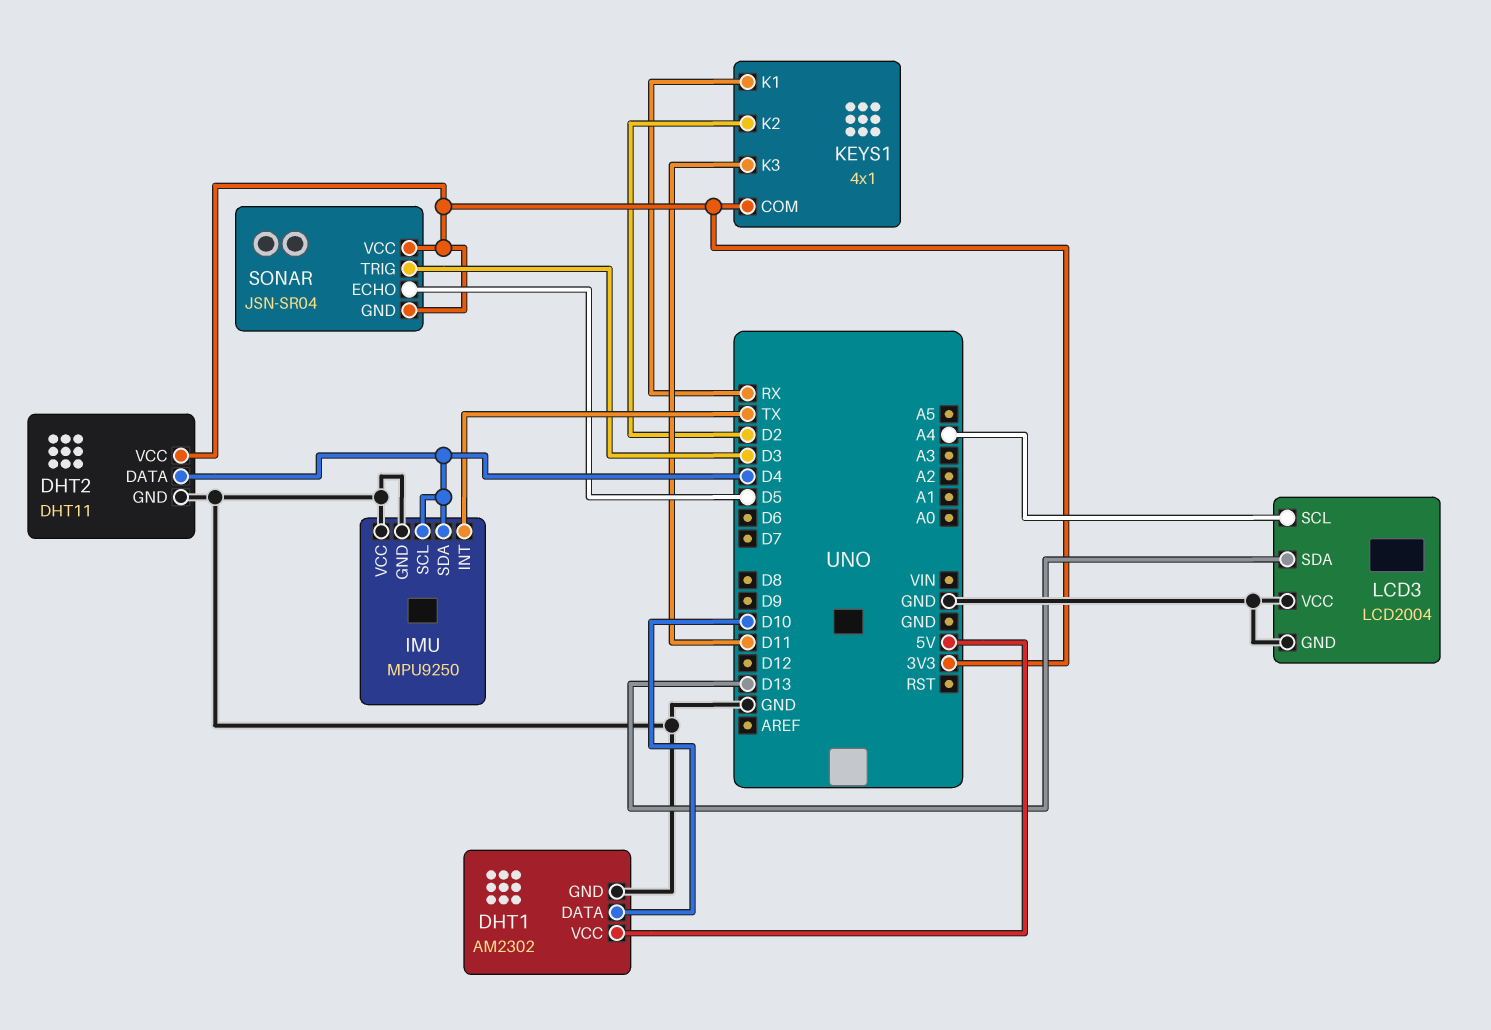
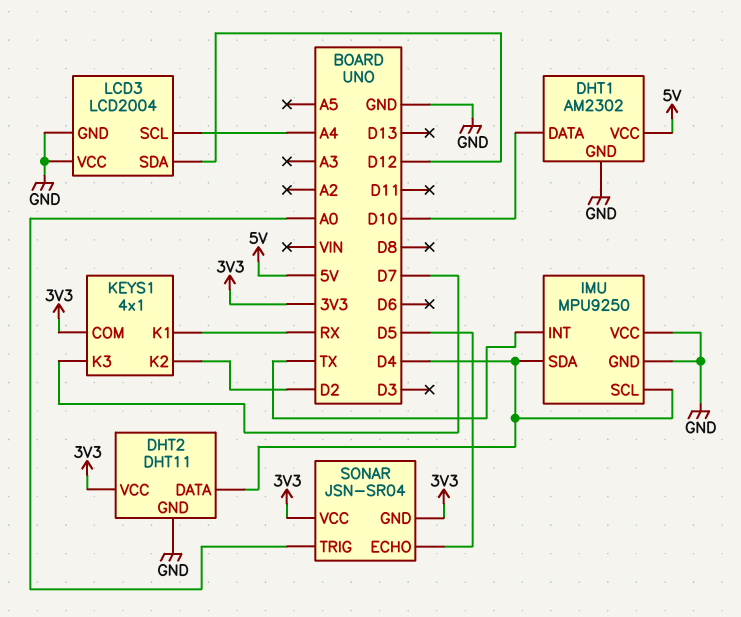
KEYS1 pin K3: D11 -> D7
LCD3 pin SDA: D13 -> D12
SONAR pin TRIG: D3 -> A0

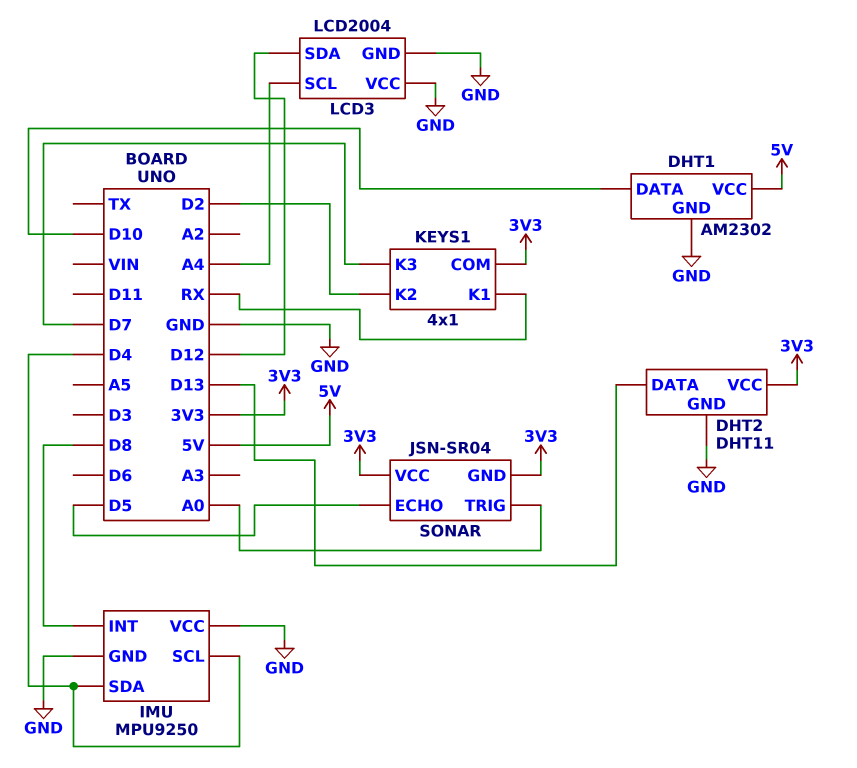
DHT2 pin DATA: D4 -> D13
IMU pin INT: TX -> D8

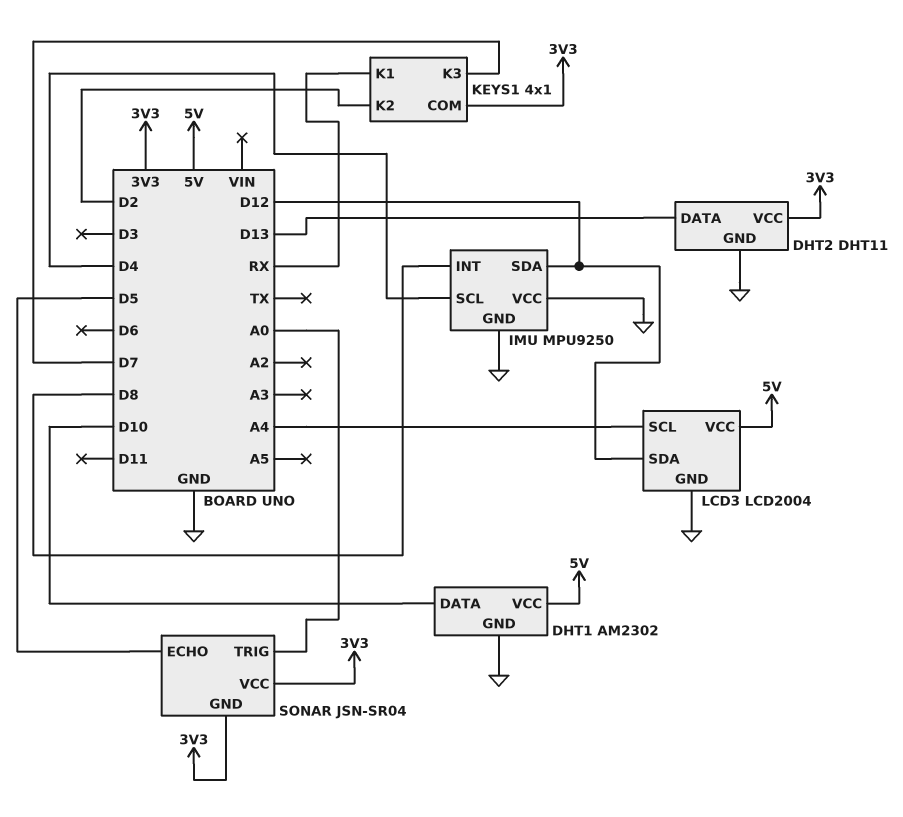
IMU pin SDA: D4 -> D12
LCD3 pin VCC: GND -> 5V

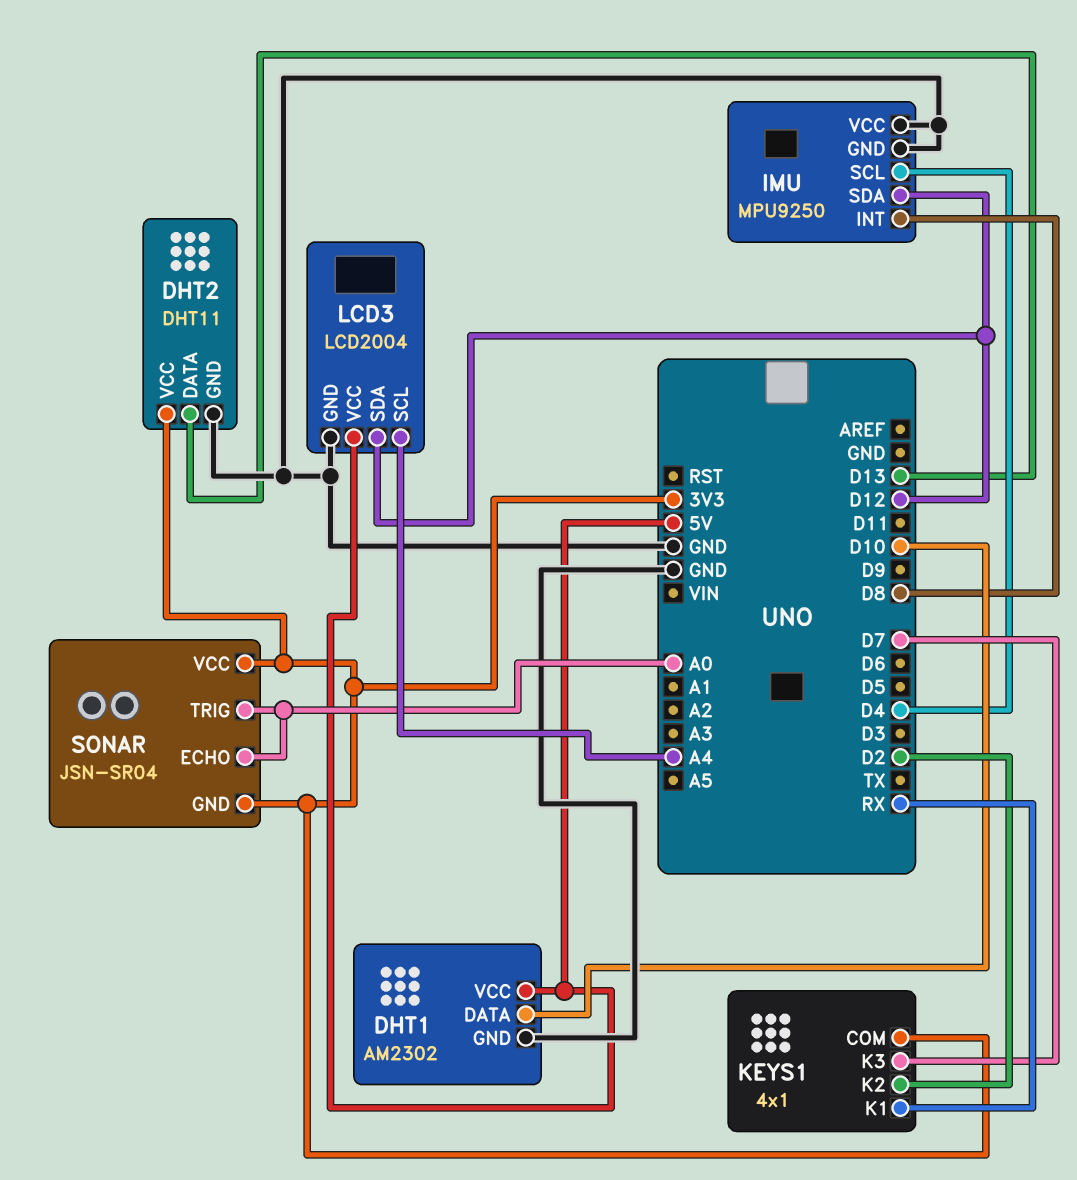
SONAR pin ECHO: D5 -> A0

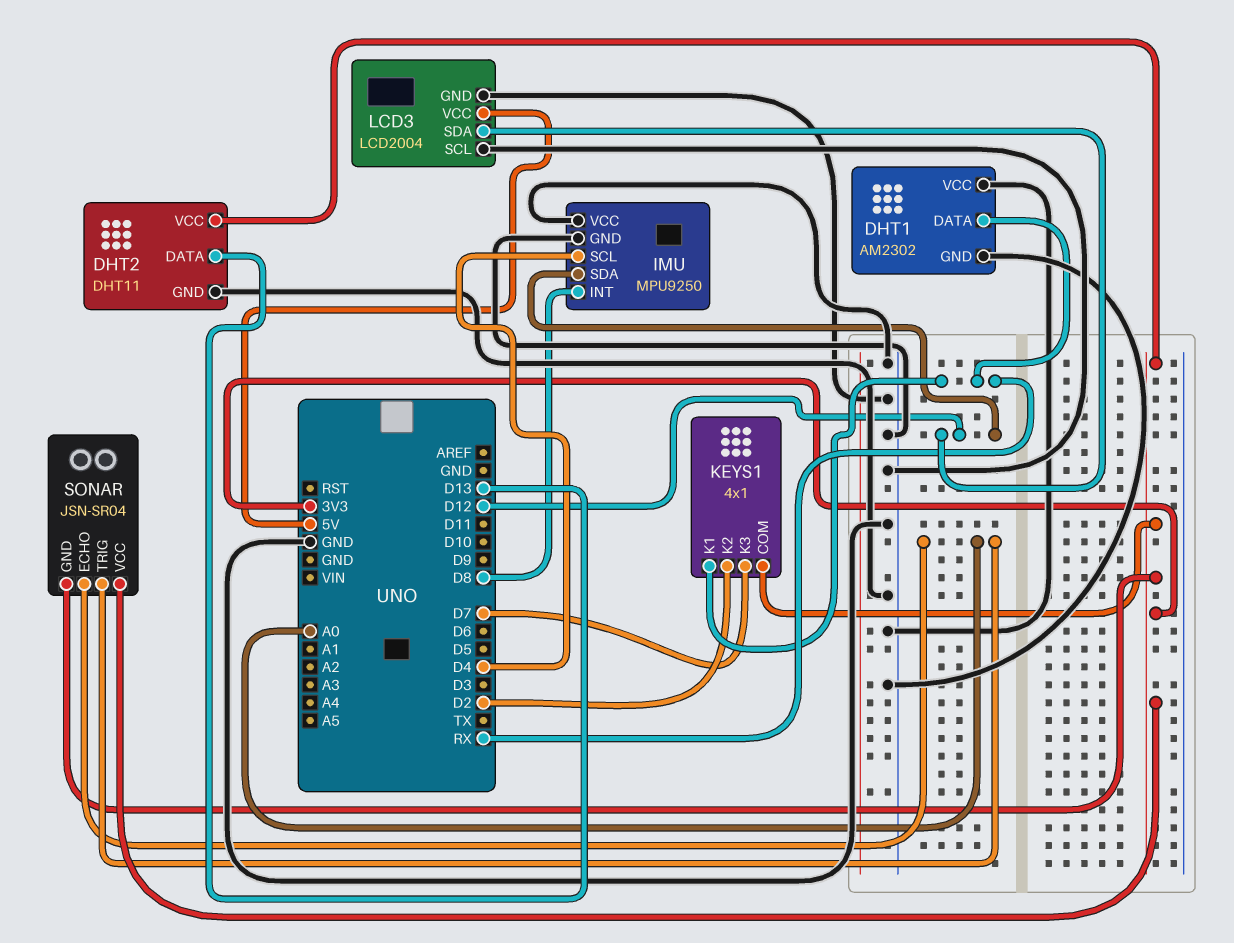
DHT1 pin DATA: D10 -> RX
DHT1 pin VCC: 5V -> GND
LCD3 pin SCL: A4 -> GND

